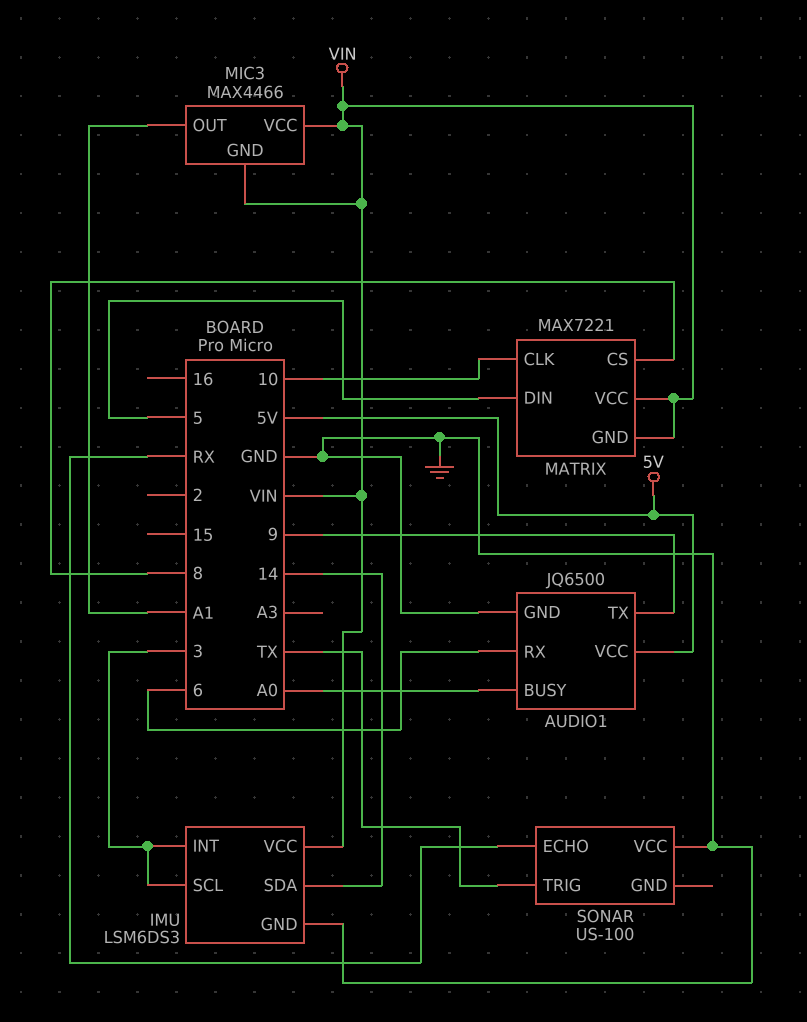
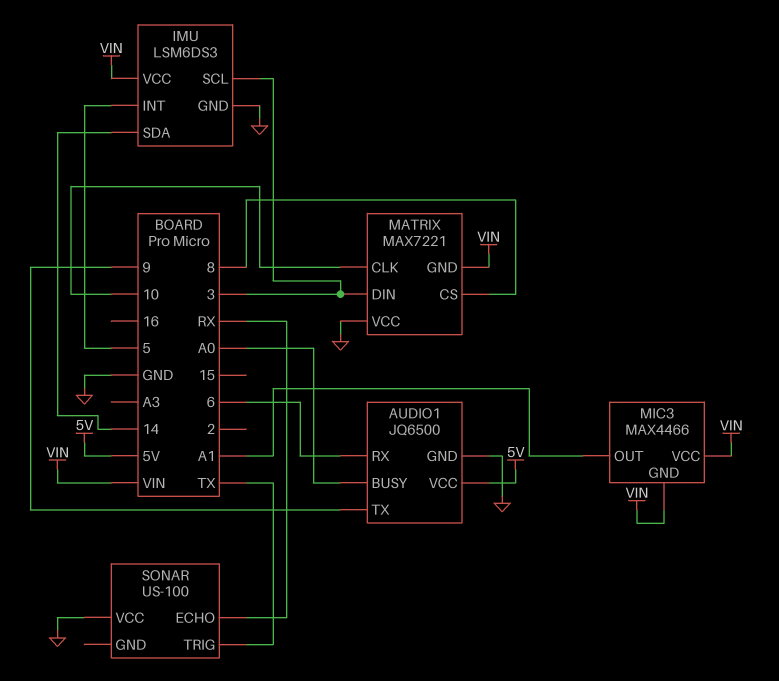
IMU pin INT: 3 -> 5
MATRIX pin DIN: 5 -> 3
MATRIX pin VCC: VIN -> GND

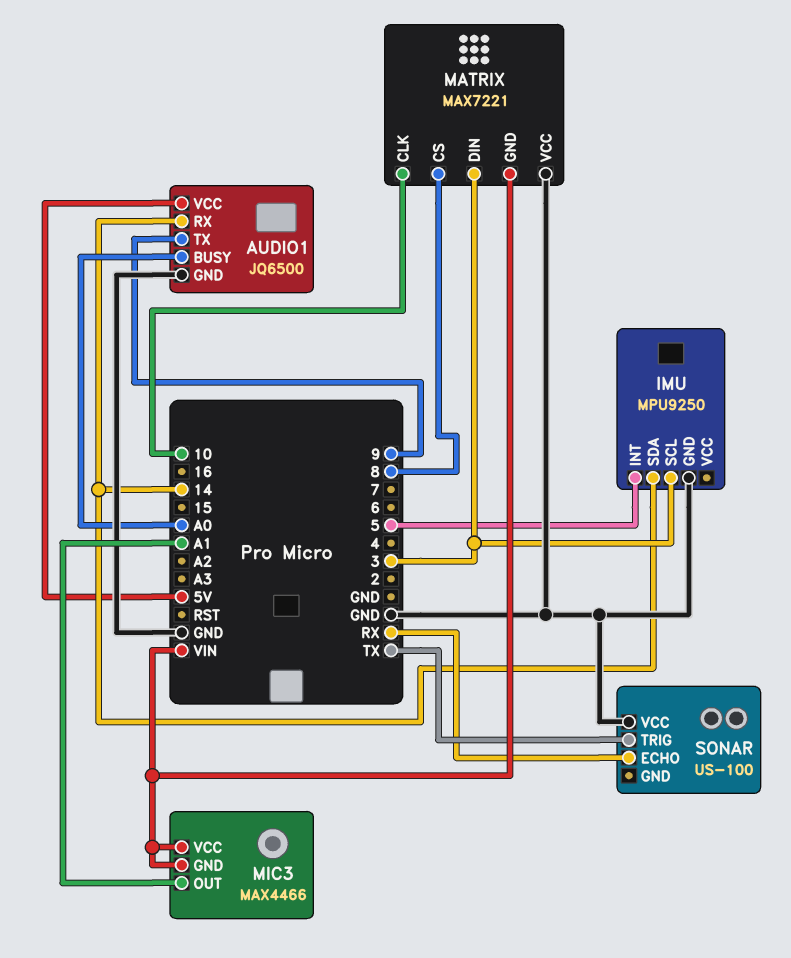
AUDIO1 pin RX: 6 -> 14
IMU: LSM6DS3 -> MPU9250
IMU pin VCC: VIN -> none

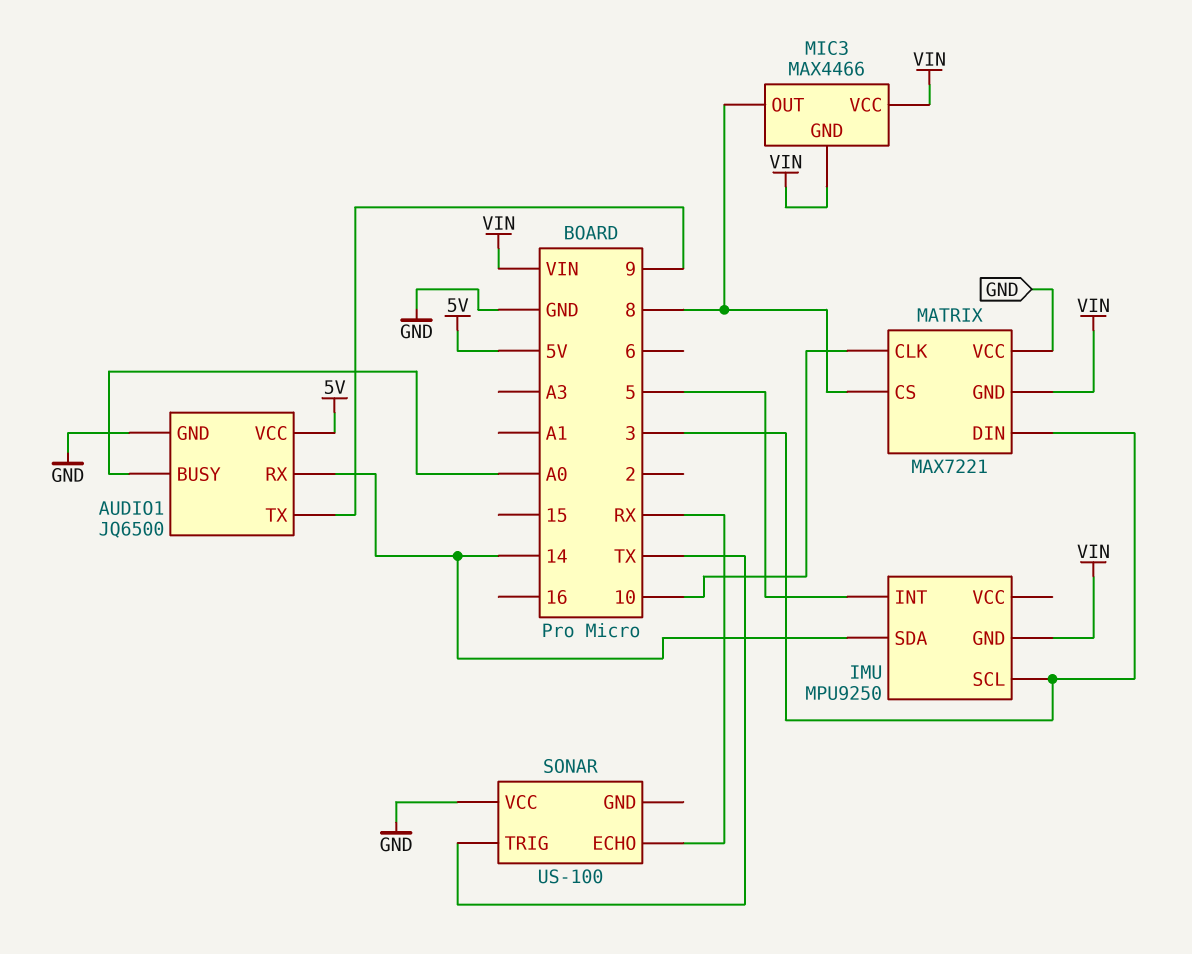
IMU pin GND: GND -> VIN
MIC3 pin OUT: A1 -> 8

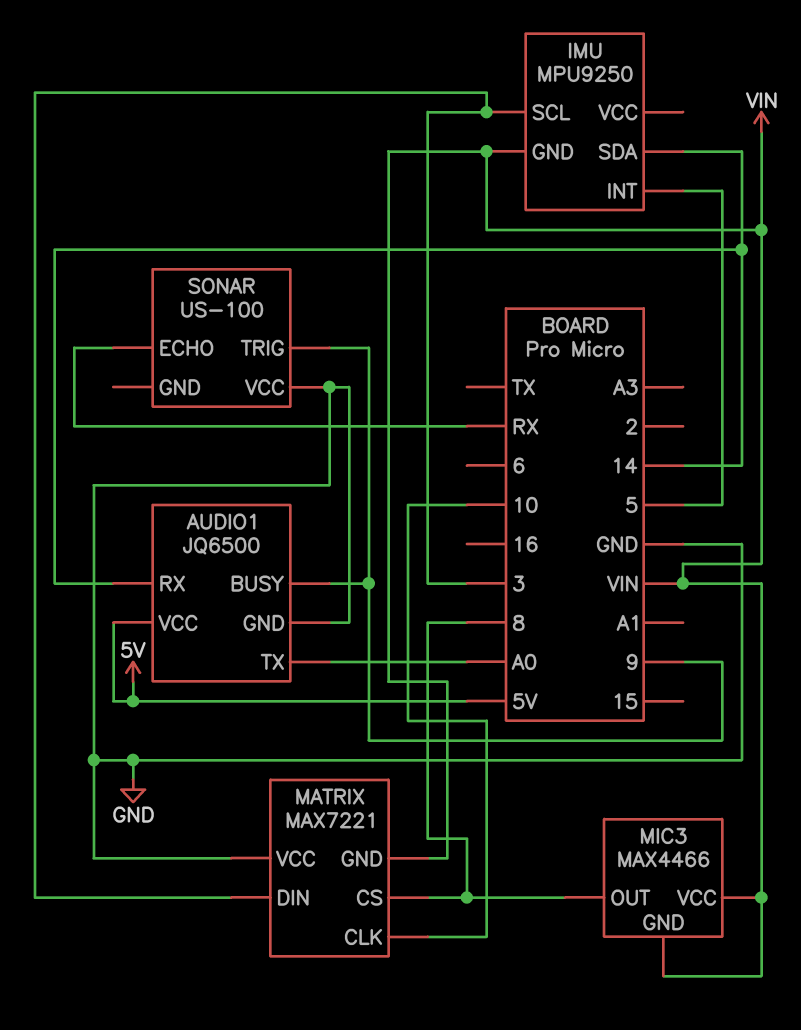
AUDIO1 pin BUSY: A0 -> 9
AUDIO1 pin TX: 9 -> A0
SONAR pin TRIG: TX -> 9

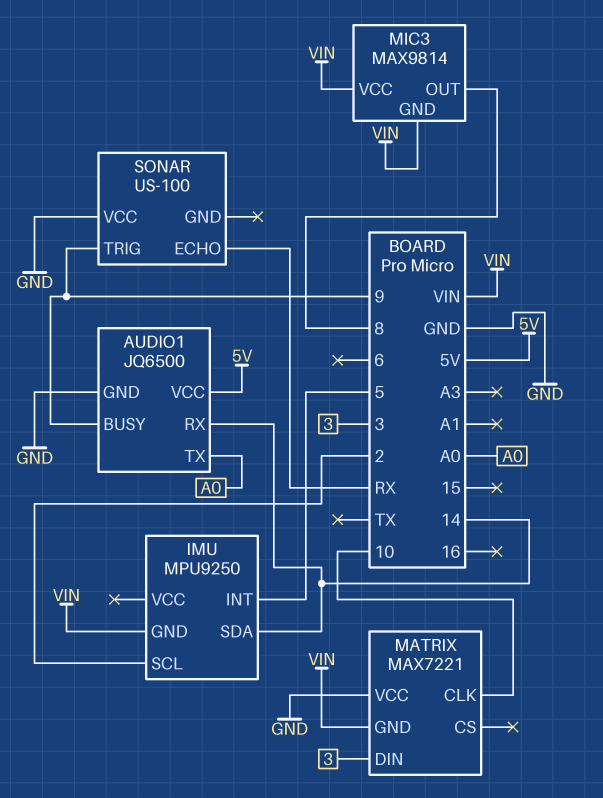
IMU pin SCL: 3 -> 2
MATRIX pin CS: 8 -> none
MIC3: MAX4466 -> MAX9814

